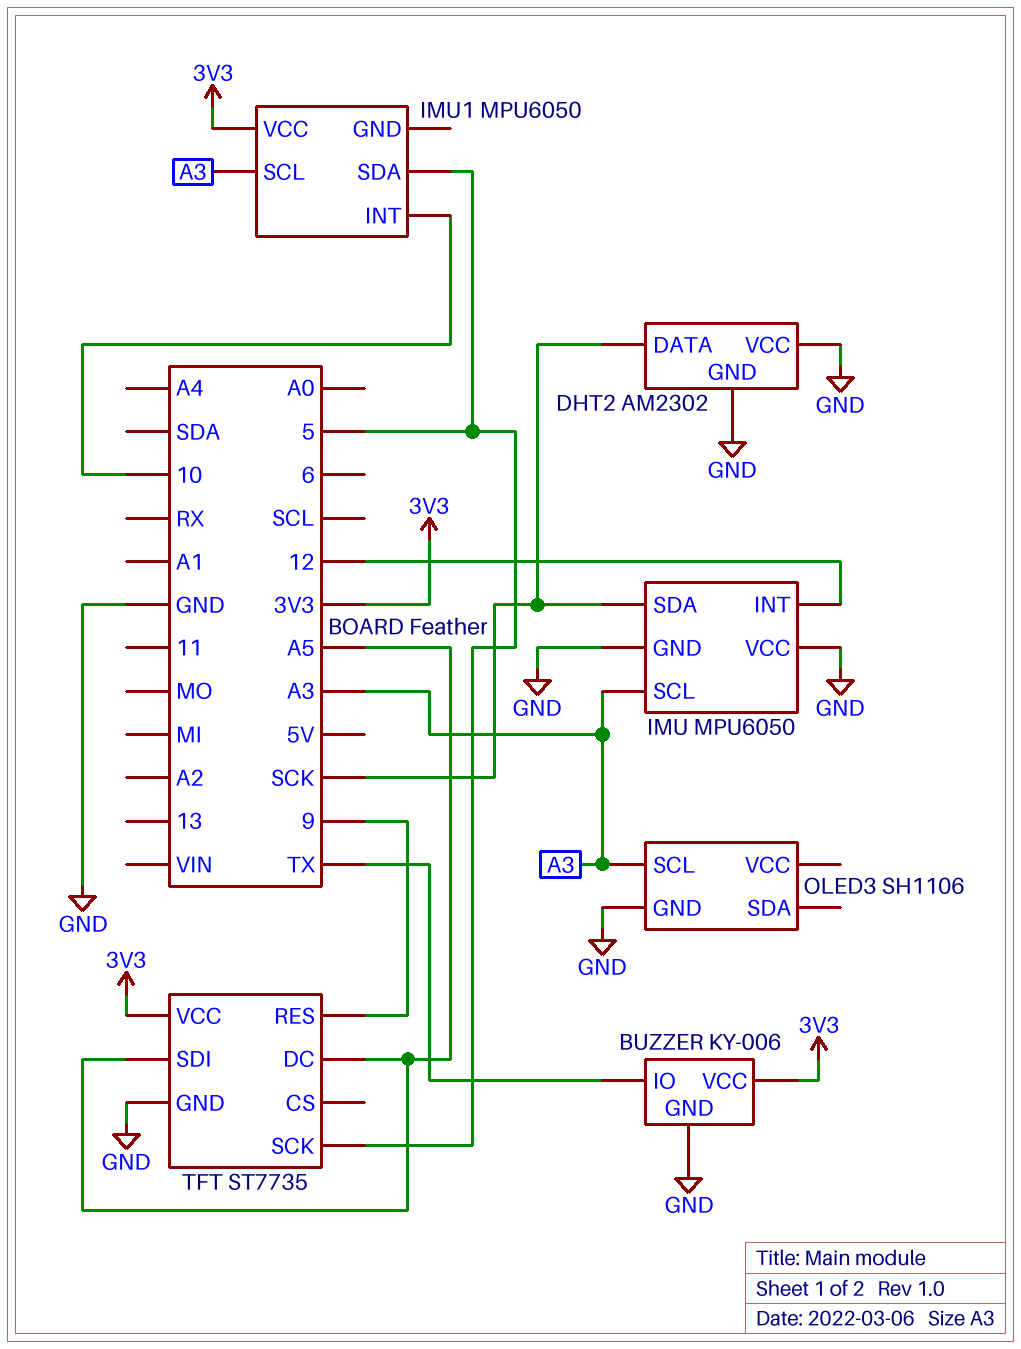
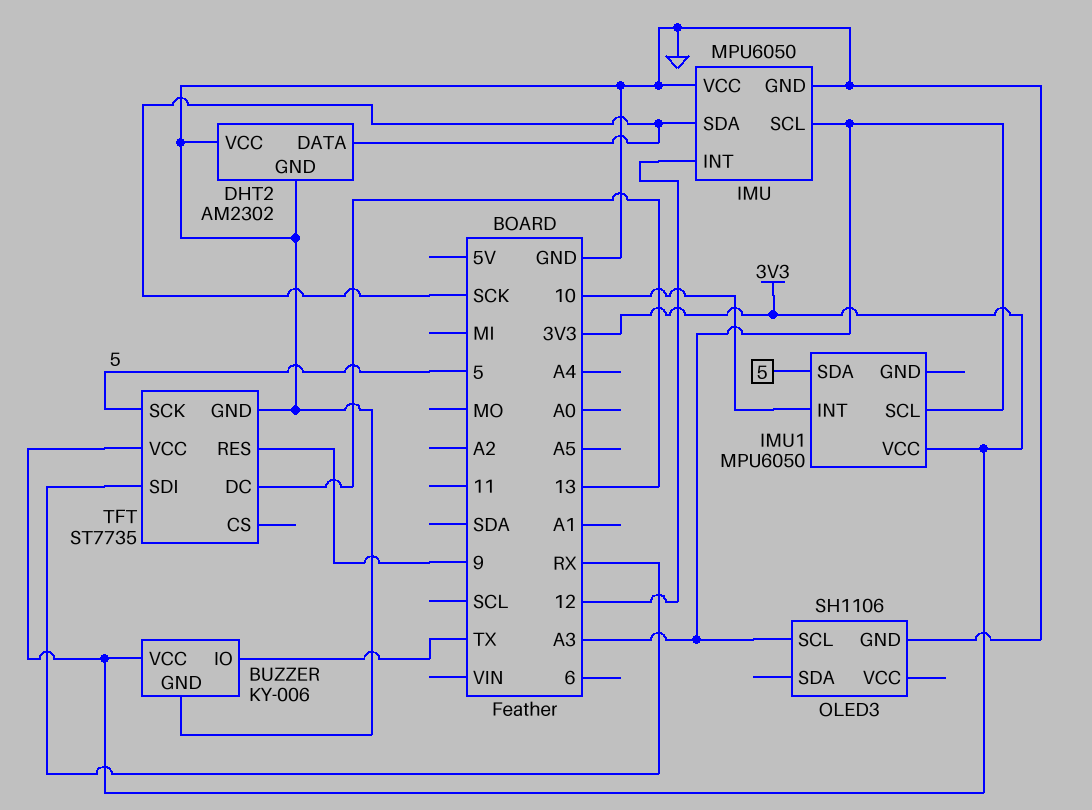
TFT pin DC: A5 -> 13
TFT pin SDI: A5 -> RX

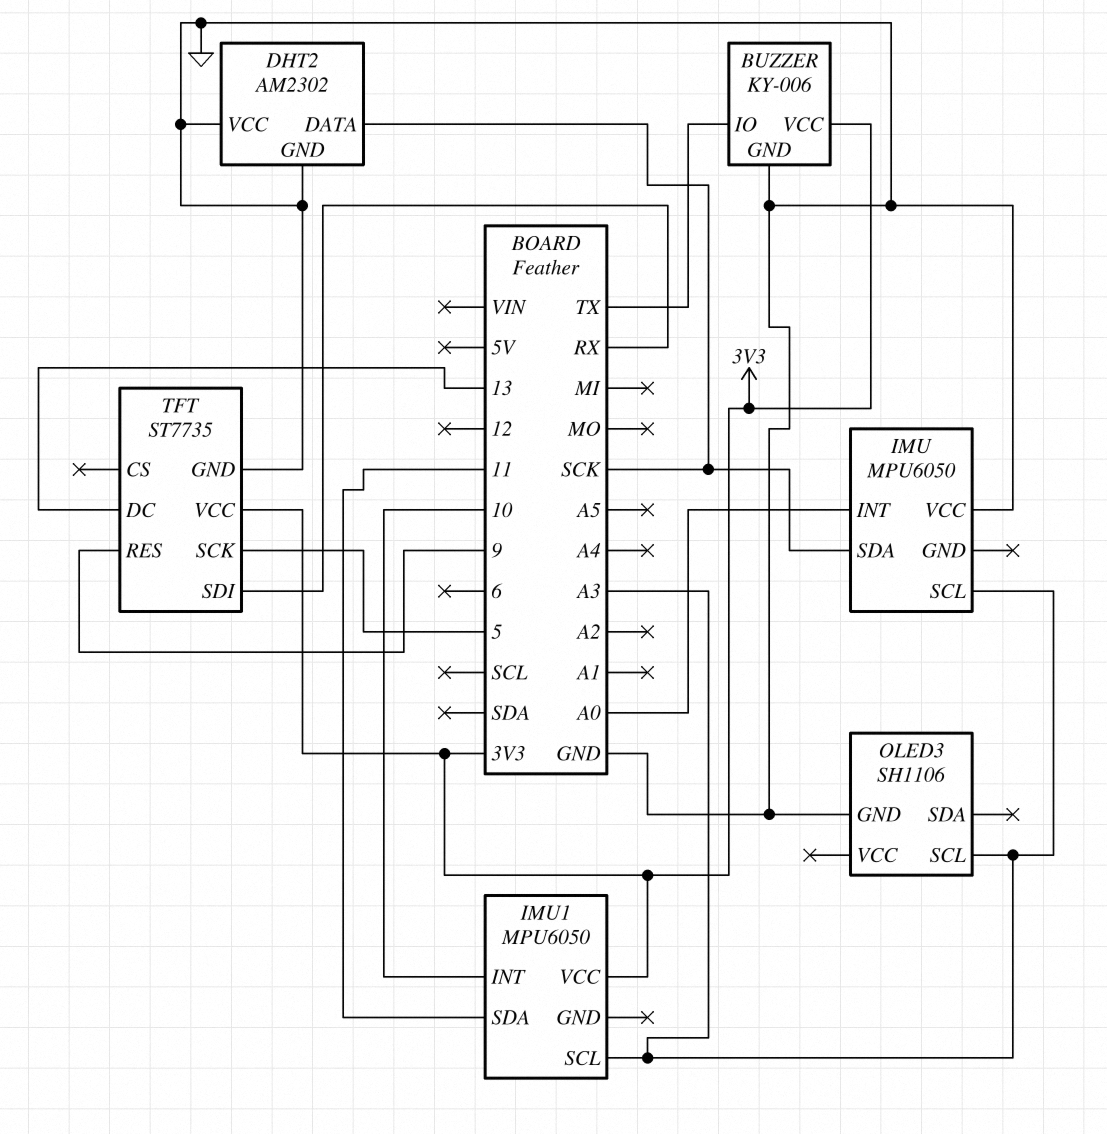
IMU pin GND: GND -> none
IMU pin INT: 12 -> A0
IMU1 pin SDA: 5 -> 11

